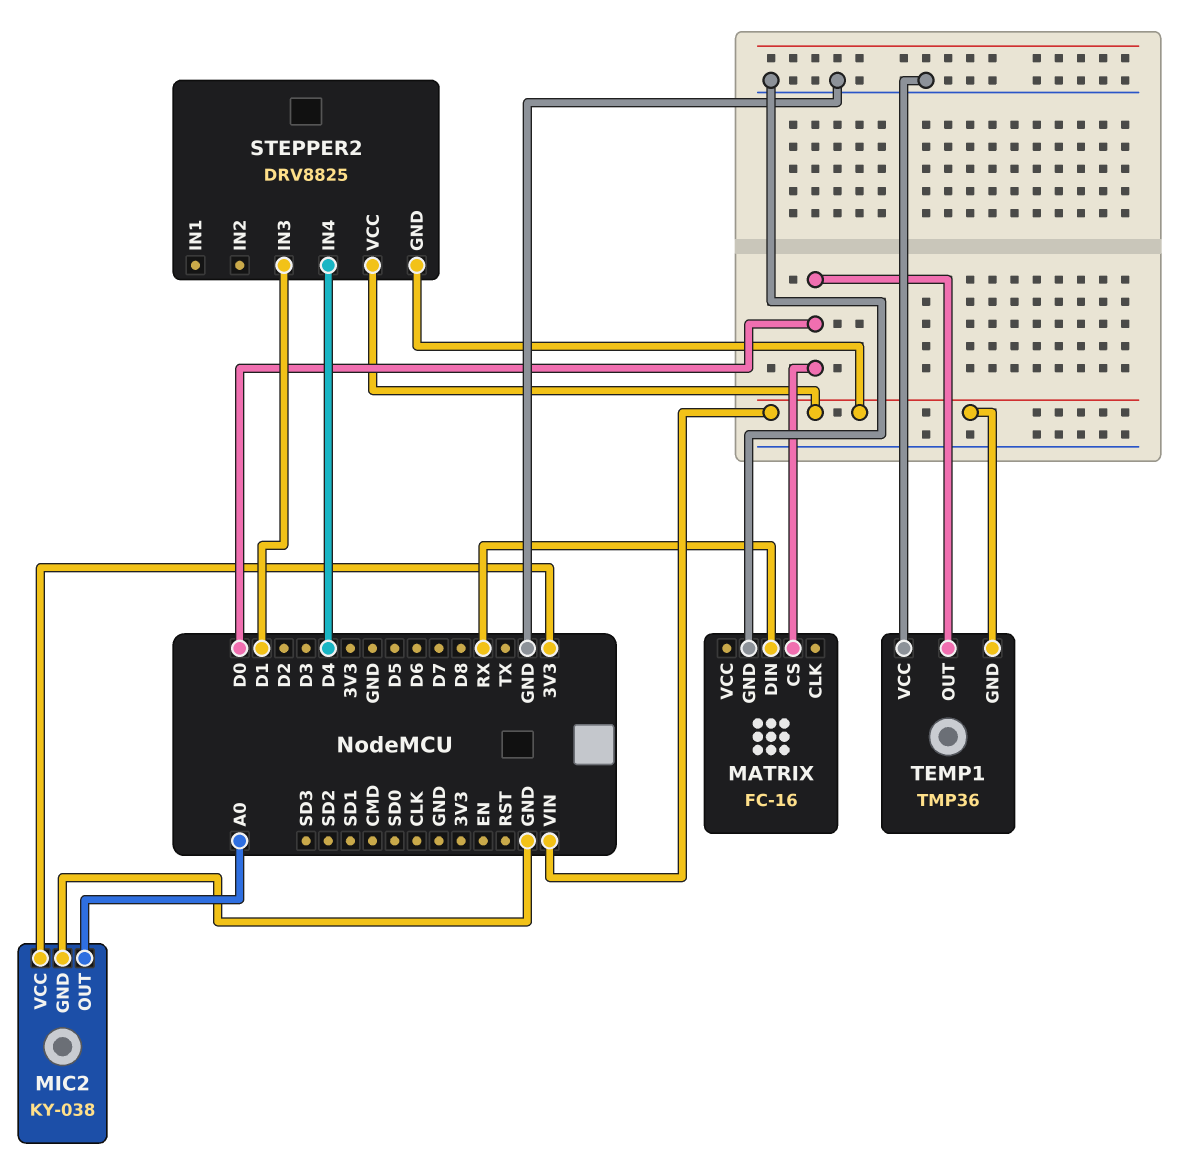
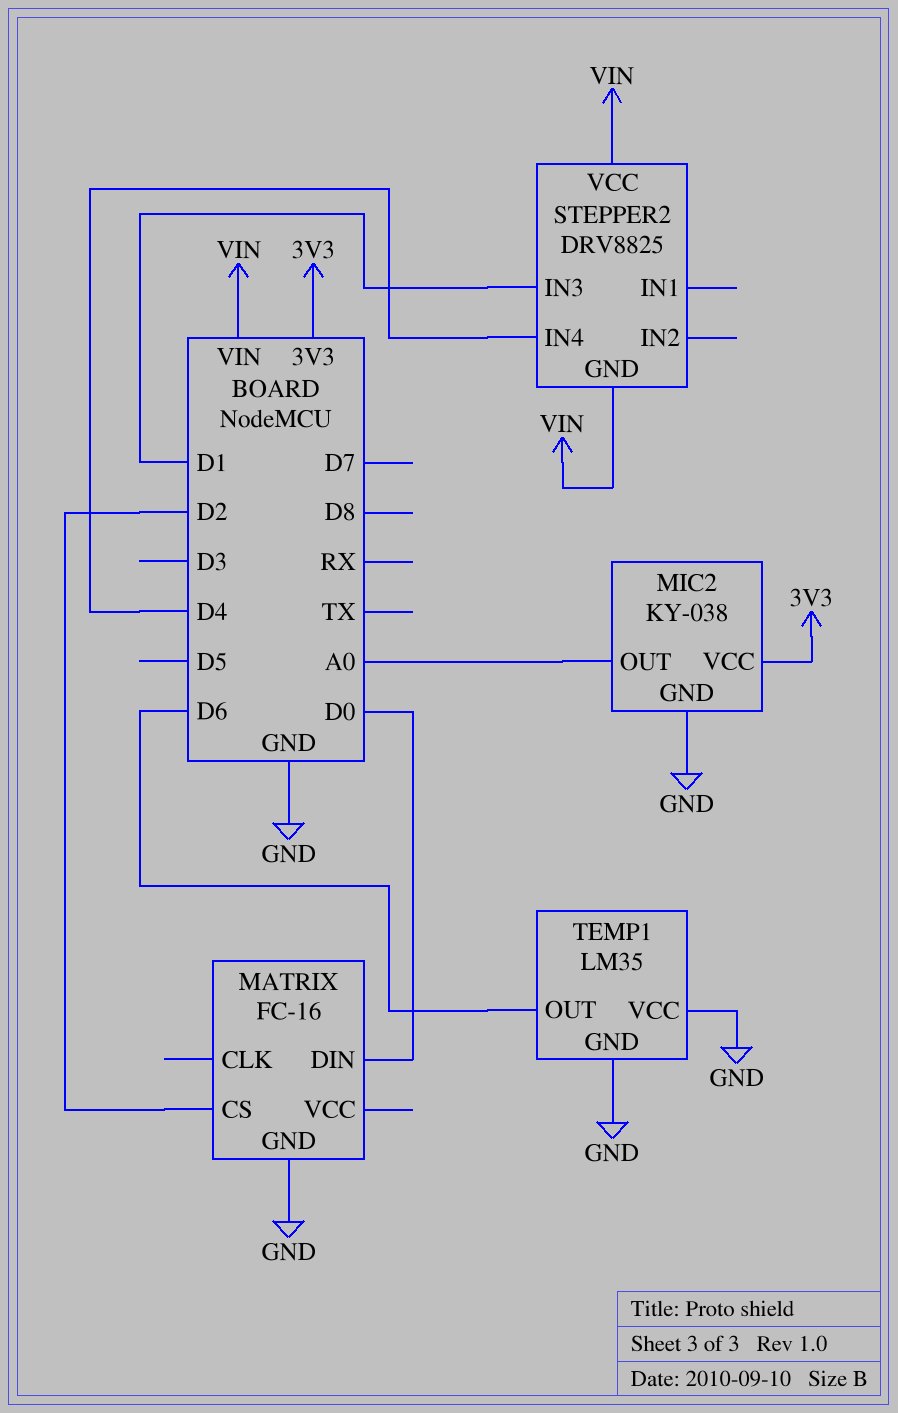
MATRIX pin CS: D0 -> D2
MATRIX pin DIN: RX -> D0
TEMP1: TMP36 -> LM35
TEMP1 pin GND: VIN -> GND
TEMP1 pin OUT: D0 -> D6

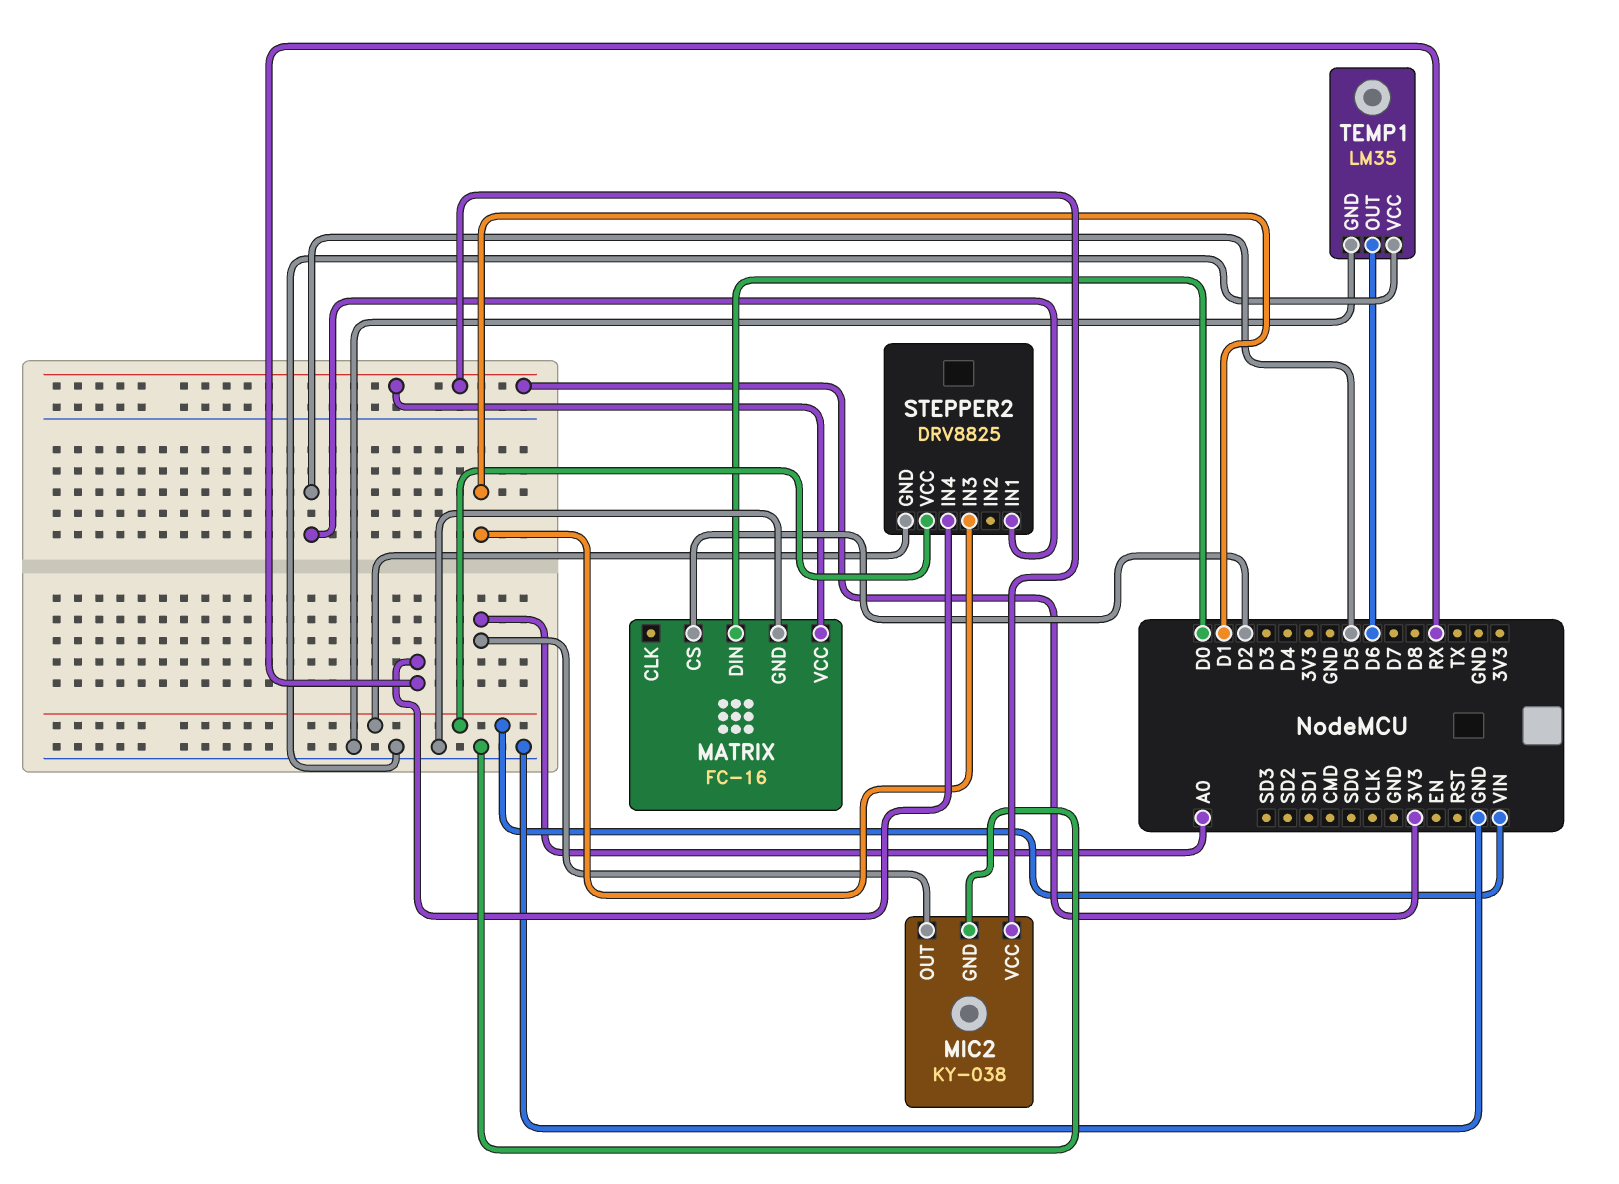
MATRIX pin VCC: none -> 3V3
STEPPER2 pin IN1: none -> D5
STEPPER2 pin IN4: D4 -> RX

